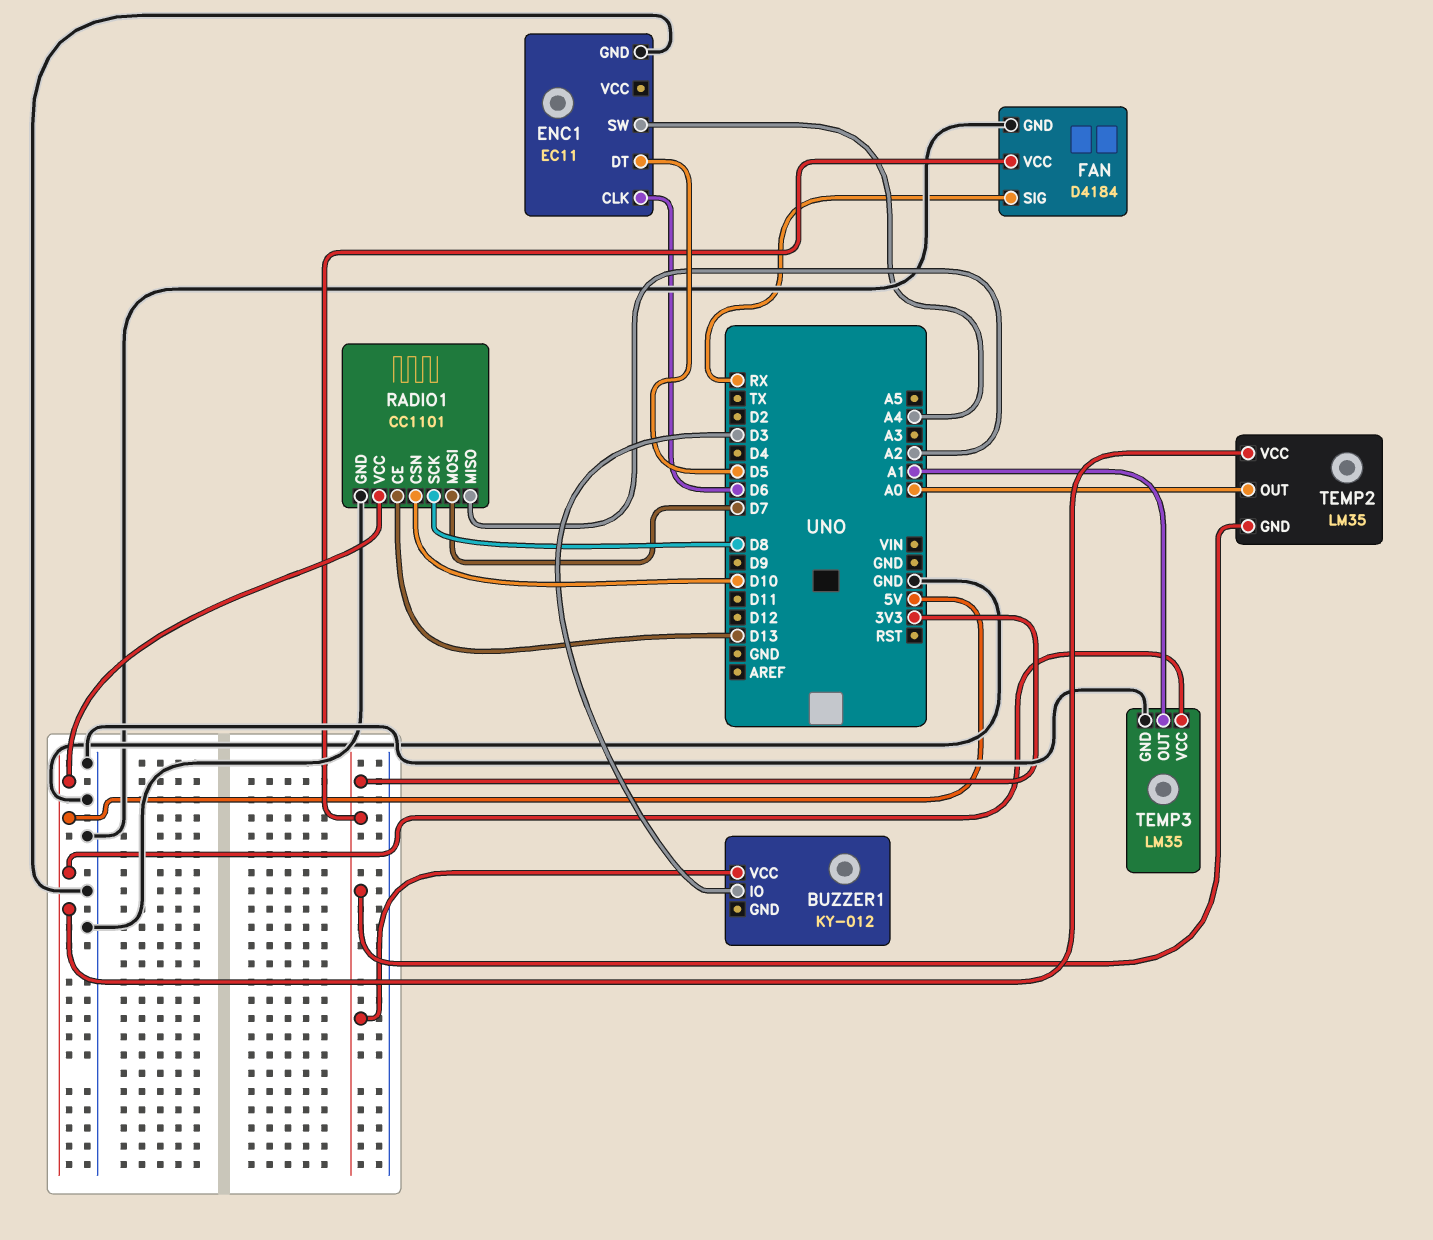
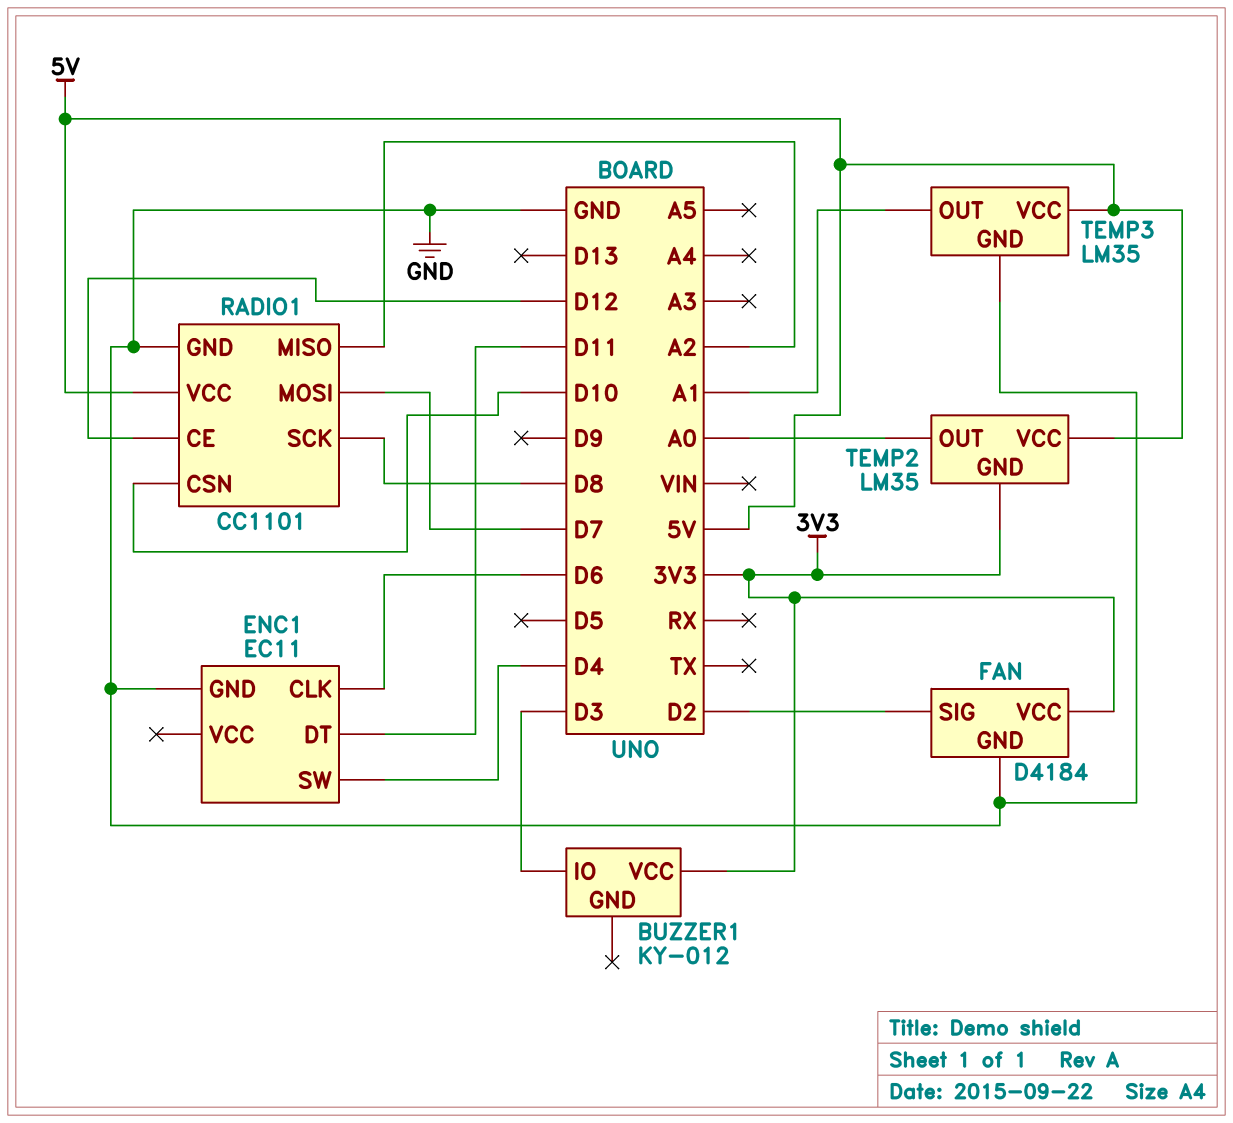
ENC1 pin DT: D5 -> D11
ENC1 pin SW: A4 -> D4
FAN pin SIG: RX -> D2
RADIO1 pin CE: D13 -> D12

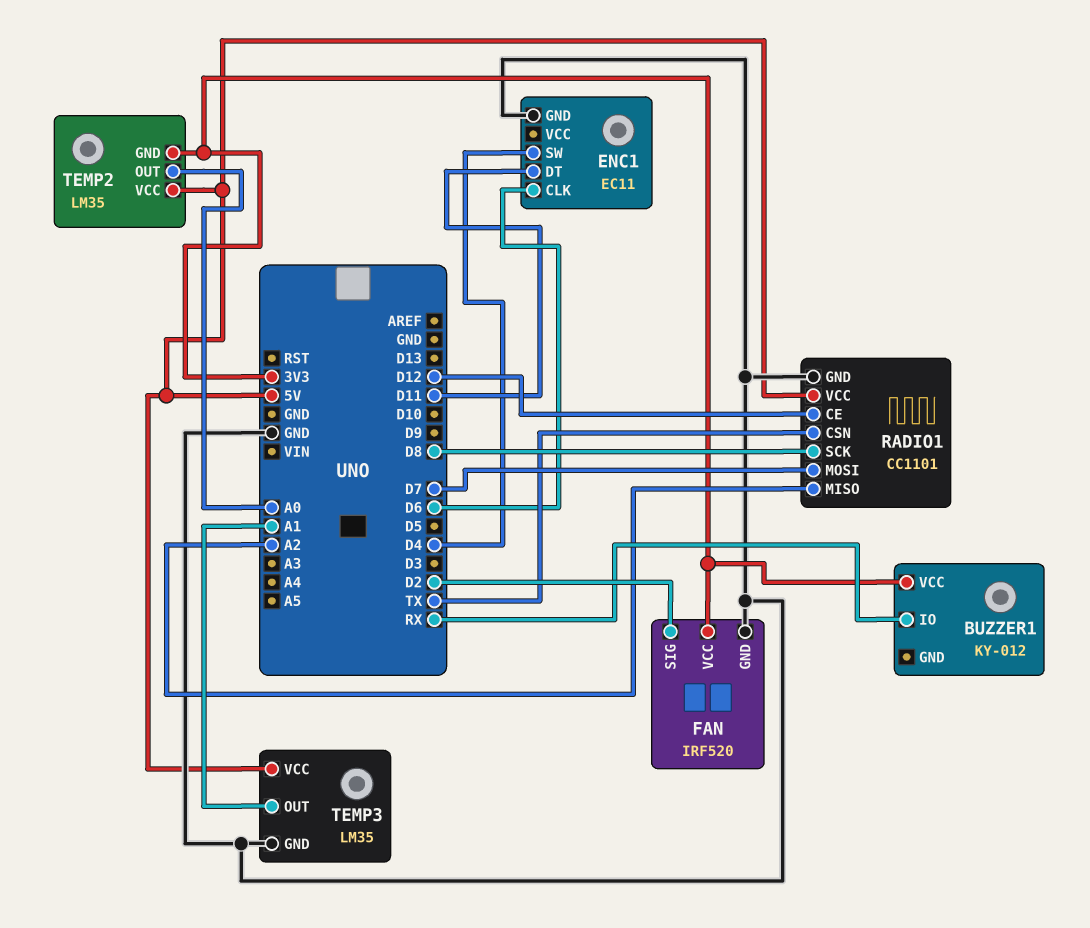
BUZZER1 pin IO: D3 -> RX
FAN: D4184 -> IRF520
RADIO1 pin CSN: D10 -> TX

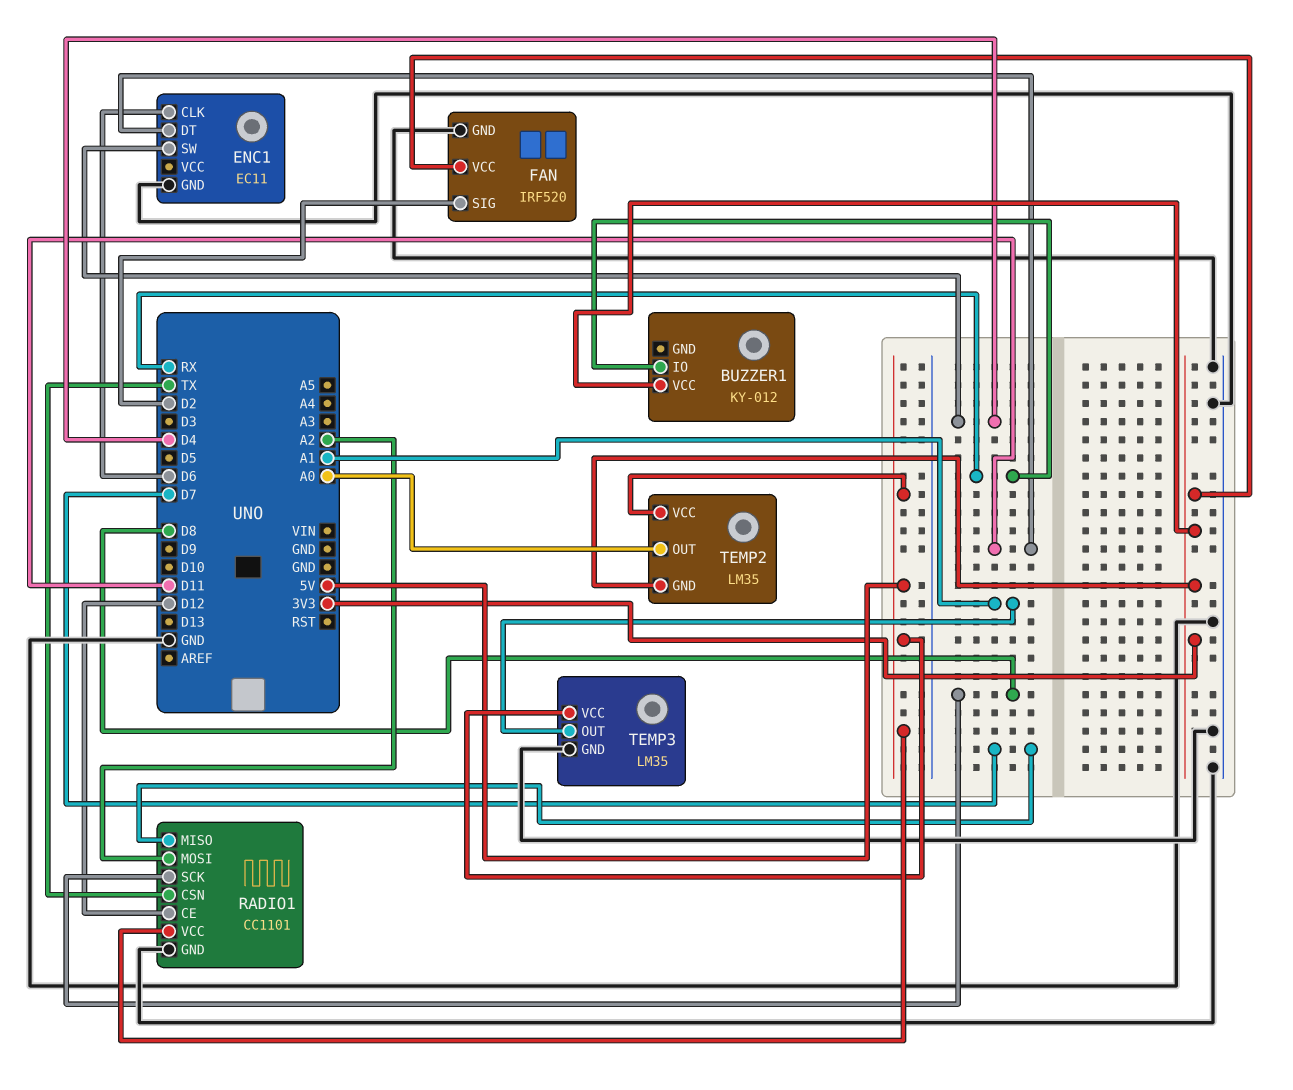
RADIO1 pin MISO: A2 -> D7
RADIO1 pin MOSI: D7 -> A2

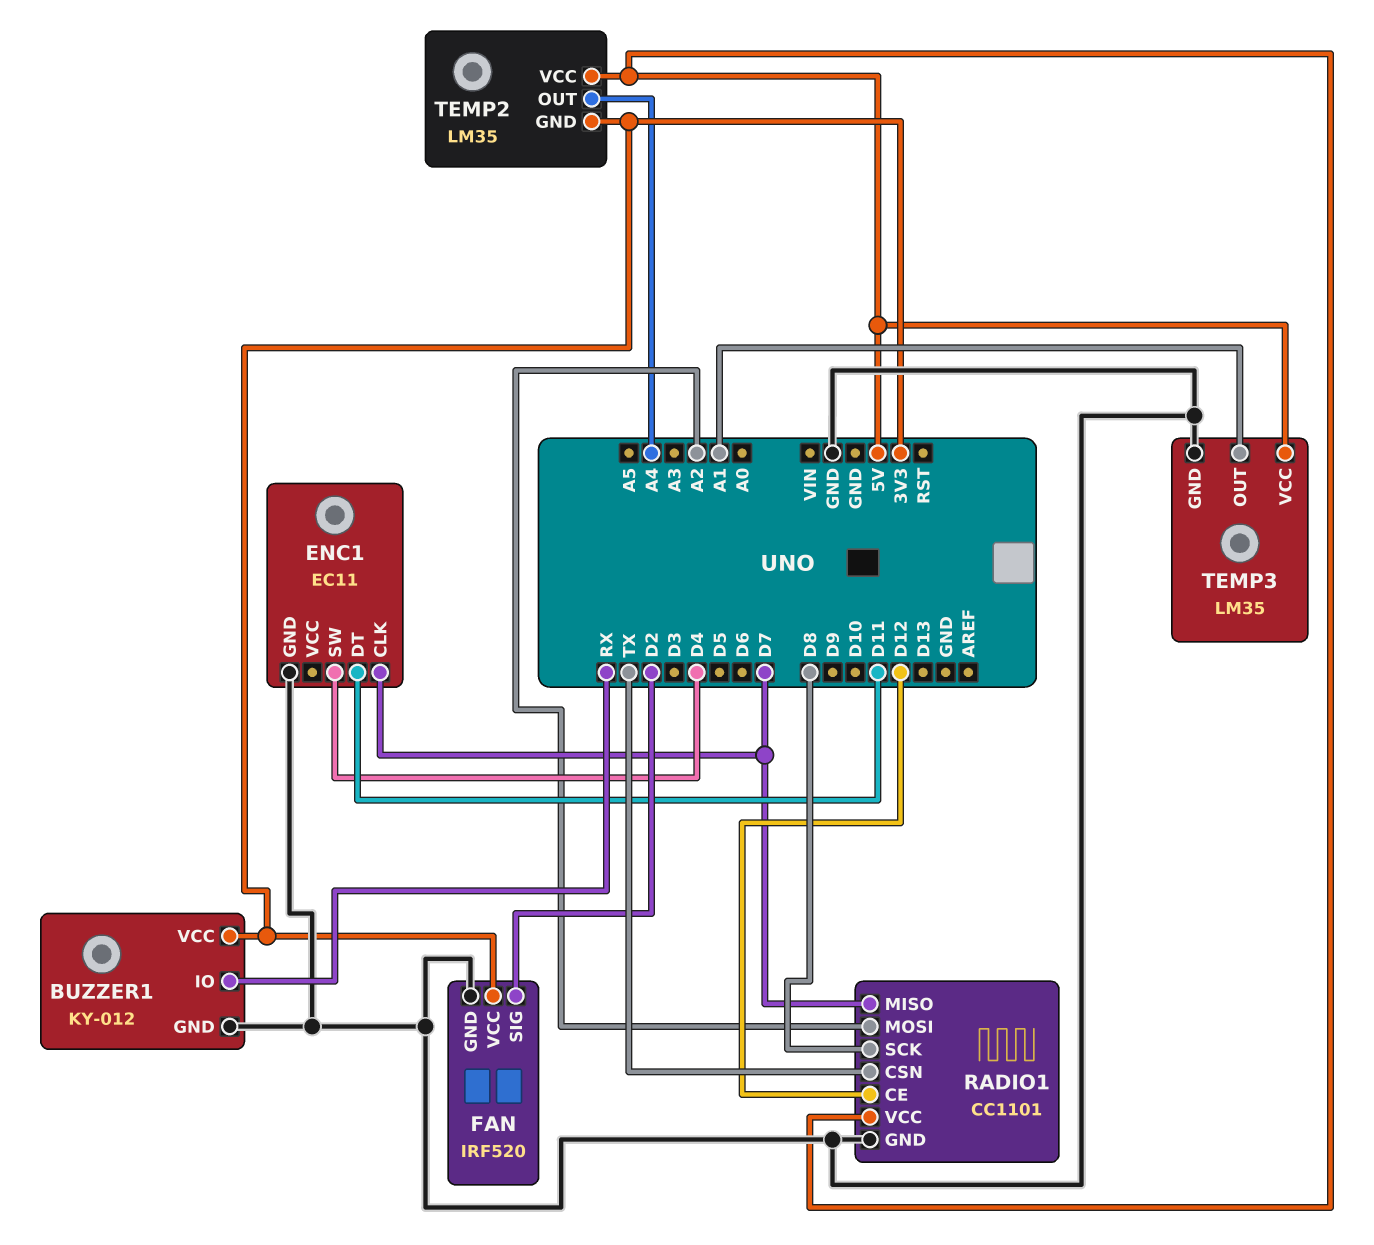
BUZZER1 pin GND: none -> GND
ENC1 pin CLK: D6 -> D7
TEMP2 pin OUT: A0 -> A4

